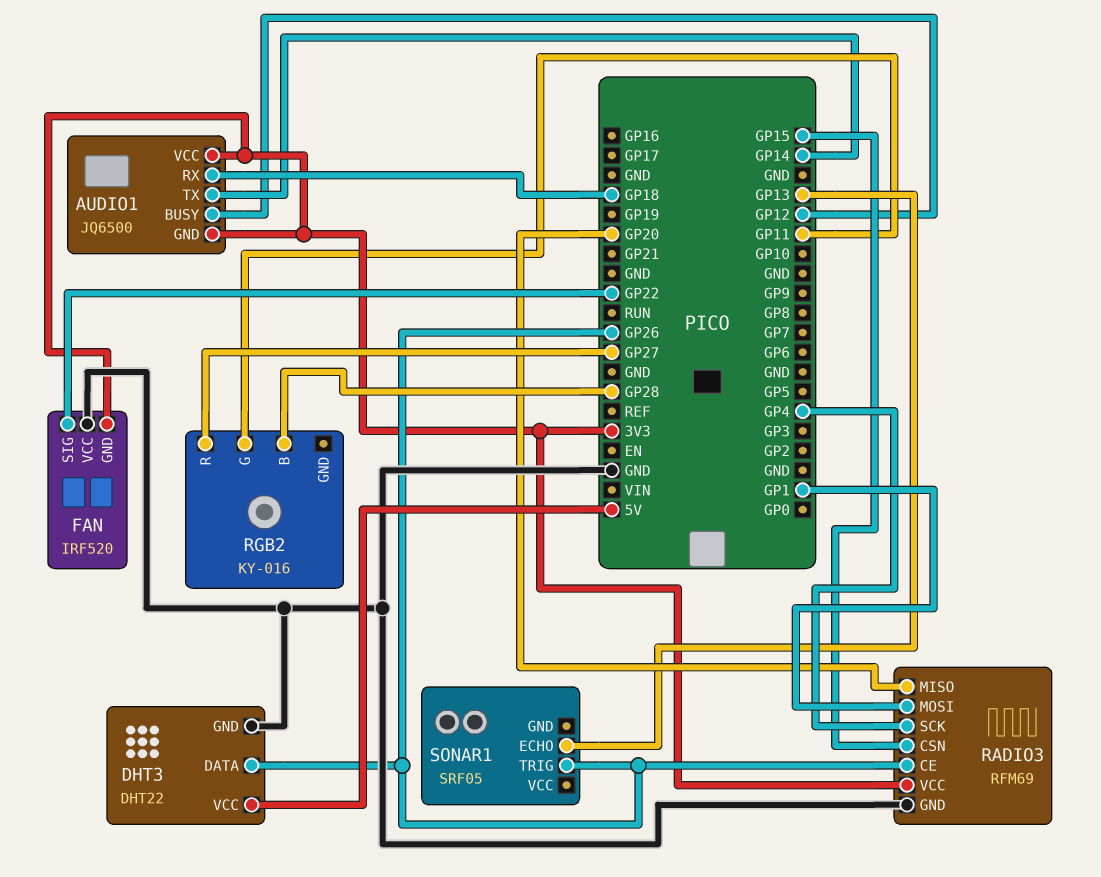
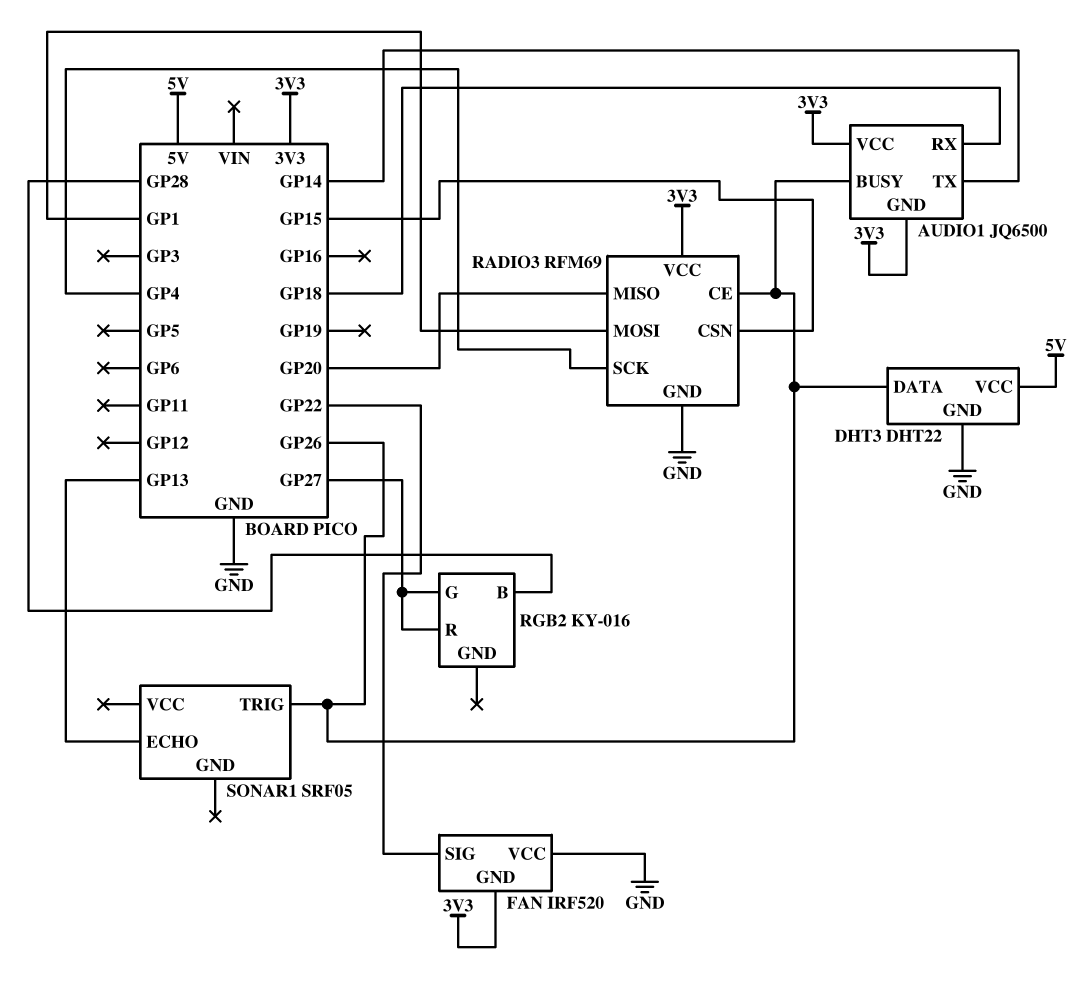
AUDIO1 pin BUSY: GP12 -> GP26
RGB2 pin G: GP11 -> GP27

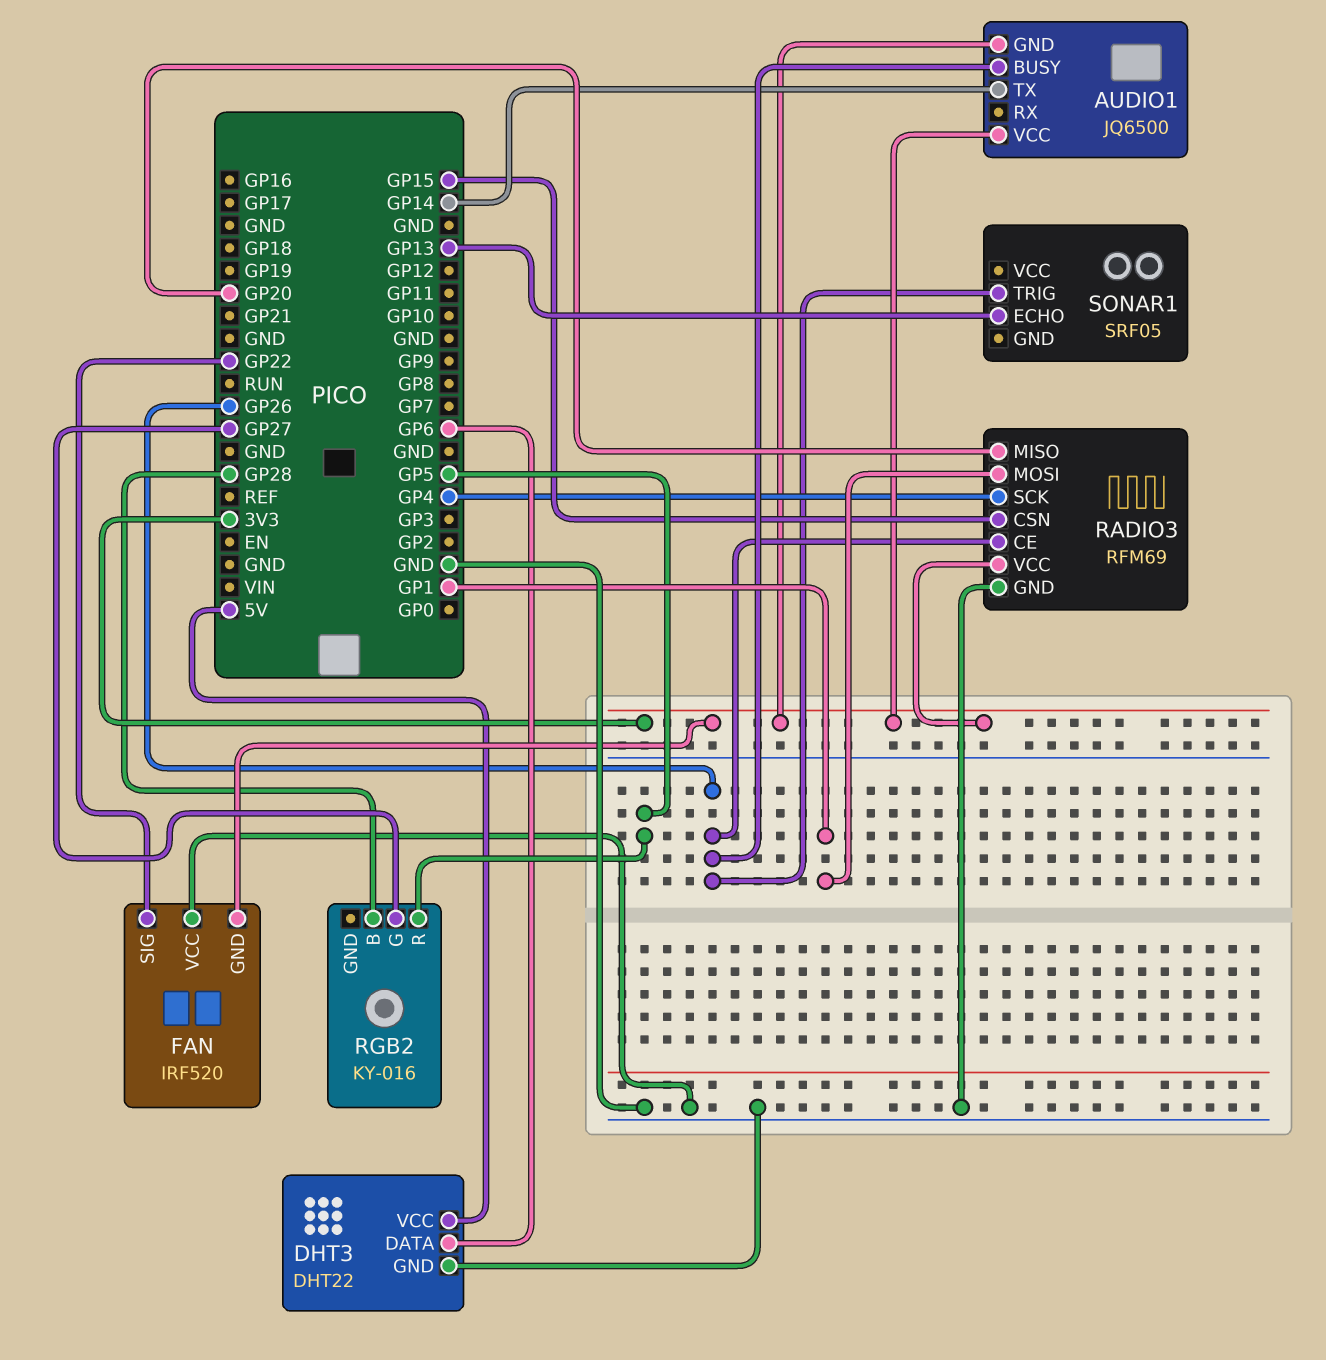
AUDIO1 pin RX: GP18 -> none
DHT3 pin DATA: GP26 -> GP6
RGB2 pin R: GP27 -> GP5

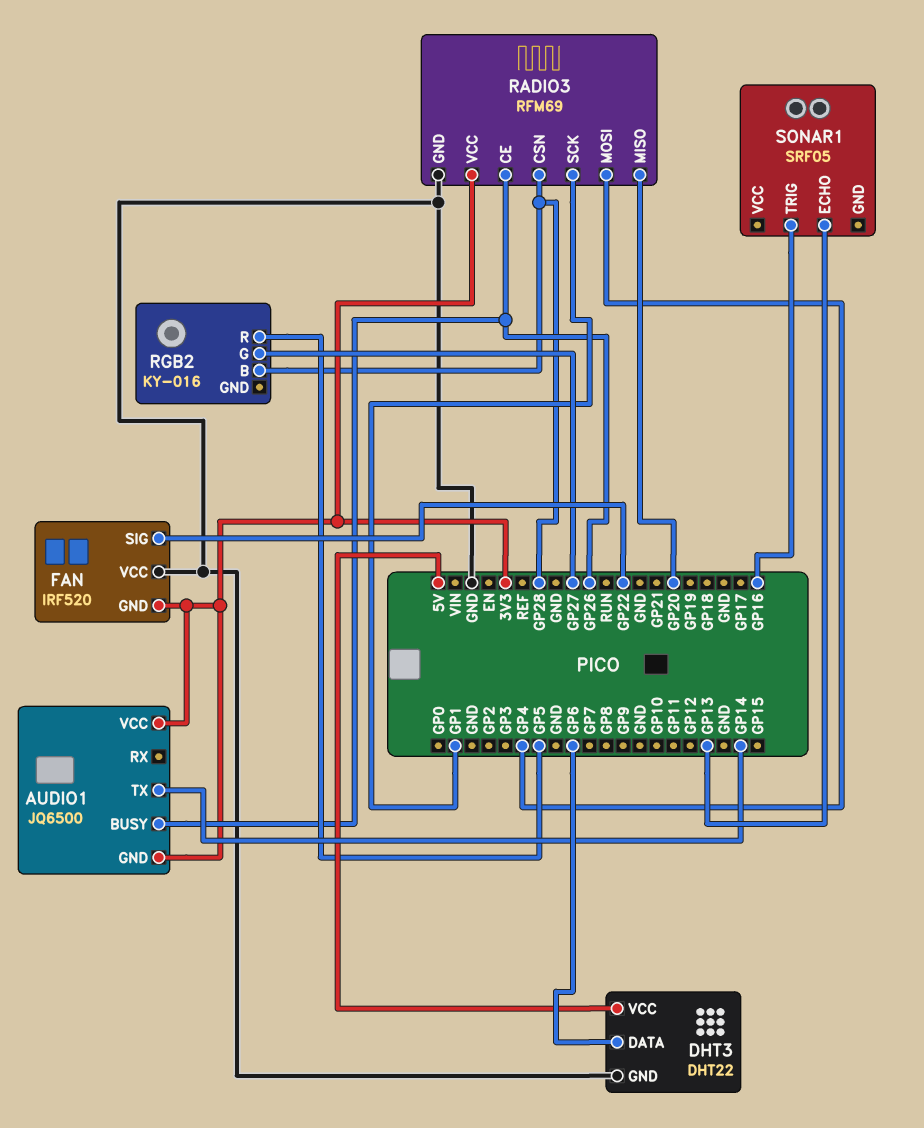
RADIO3 pin CSN: GP15 -> GP28
RADIO3 pin MOSI: GP1 -> GP4
RADIO3 pin SCK: GP4 -> GP1
SONAR1 pin TRIG: GP26 -> GP16

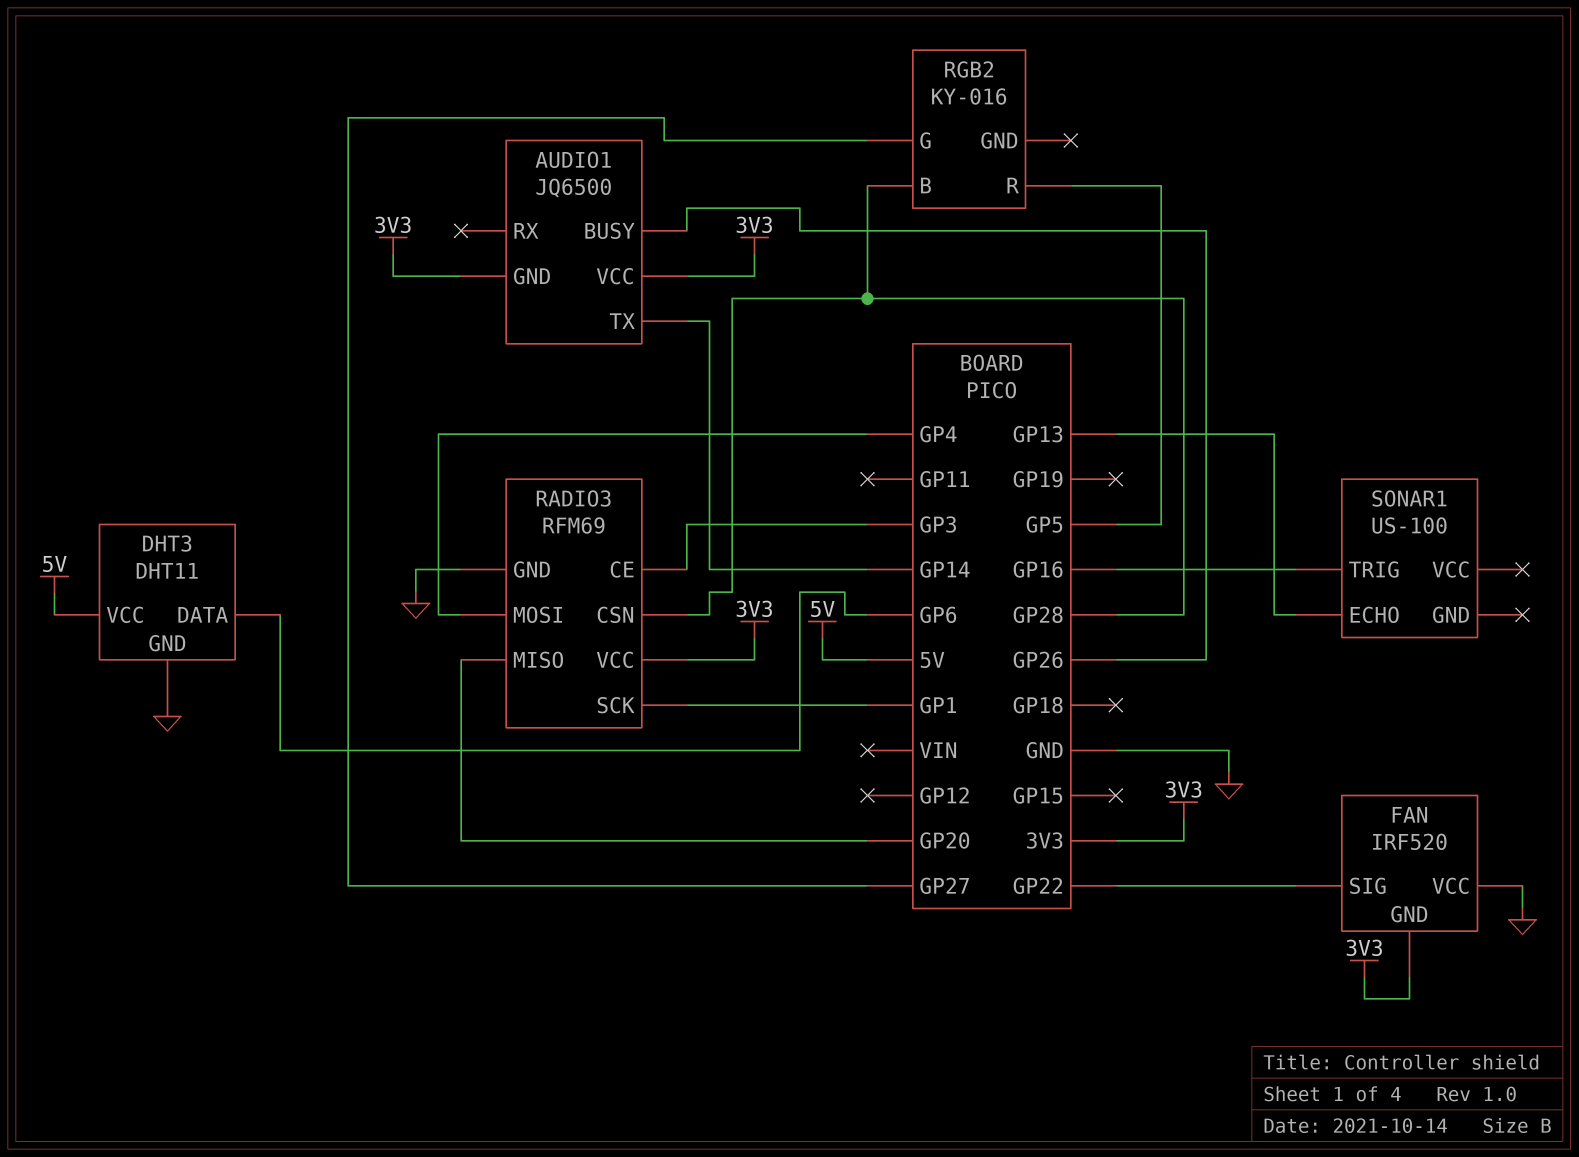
DHT3: DHT22 -> DHT11
RADIO3 pin CE: GP26 -> GP3
SONAR1: SRF05 -> US-100

